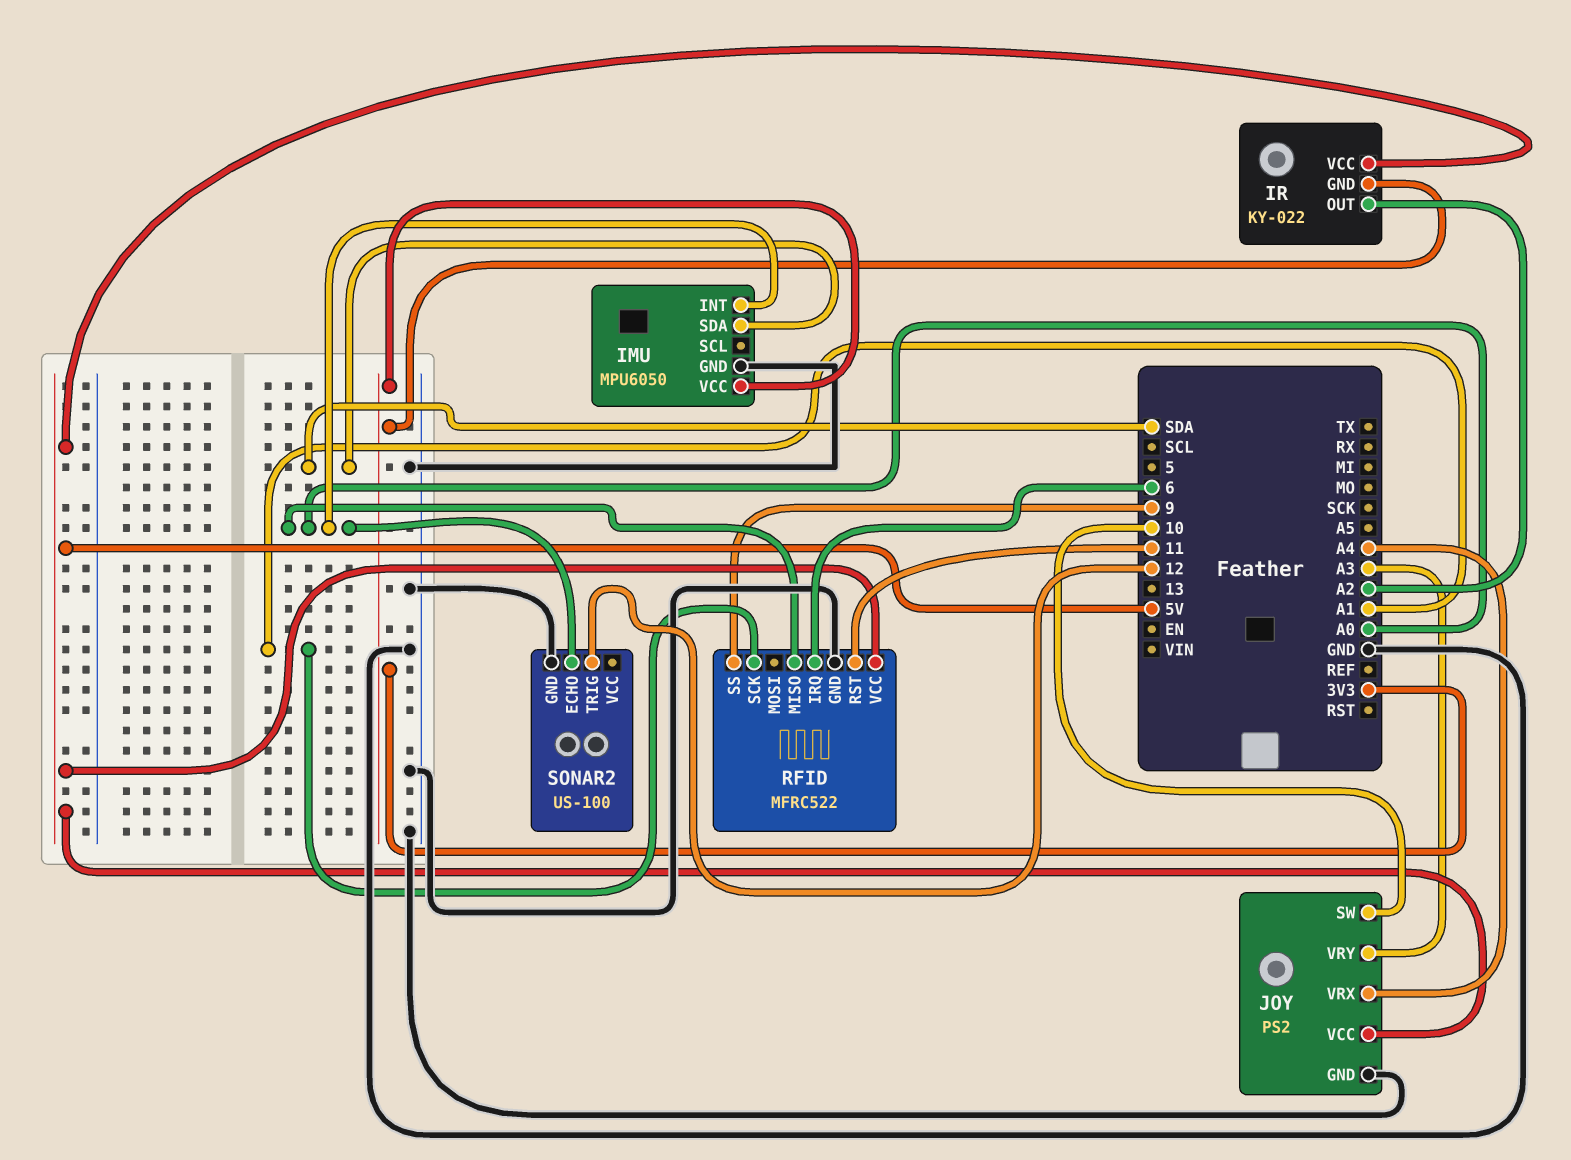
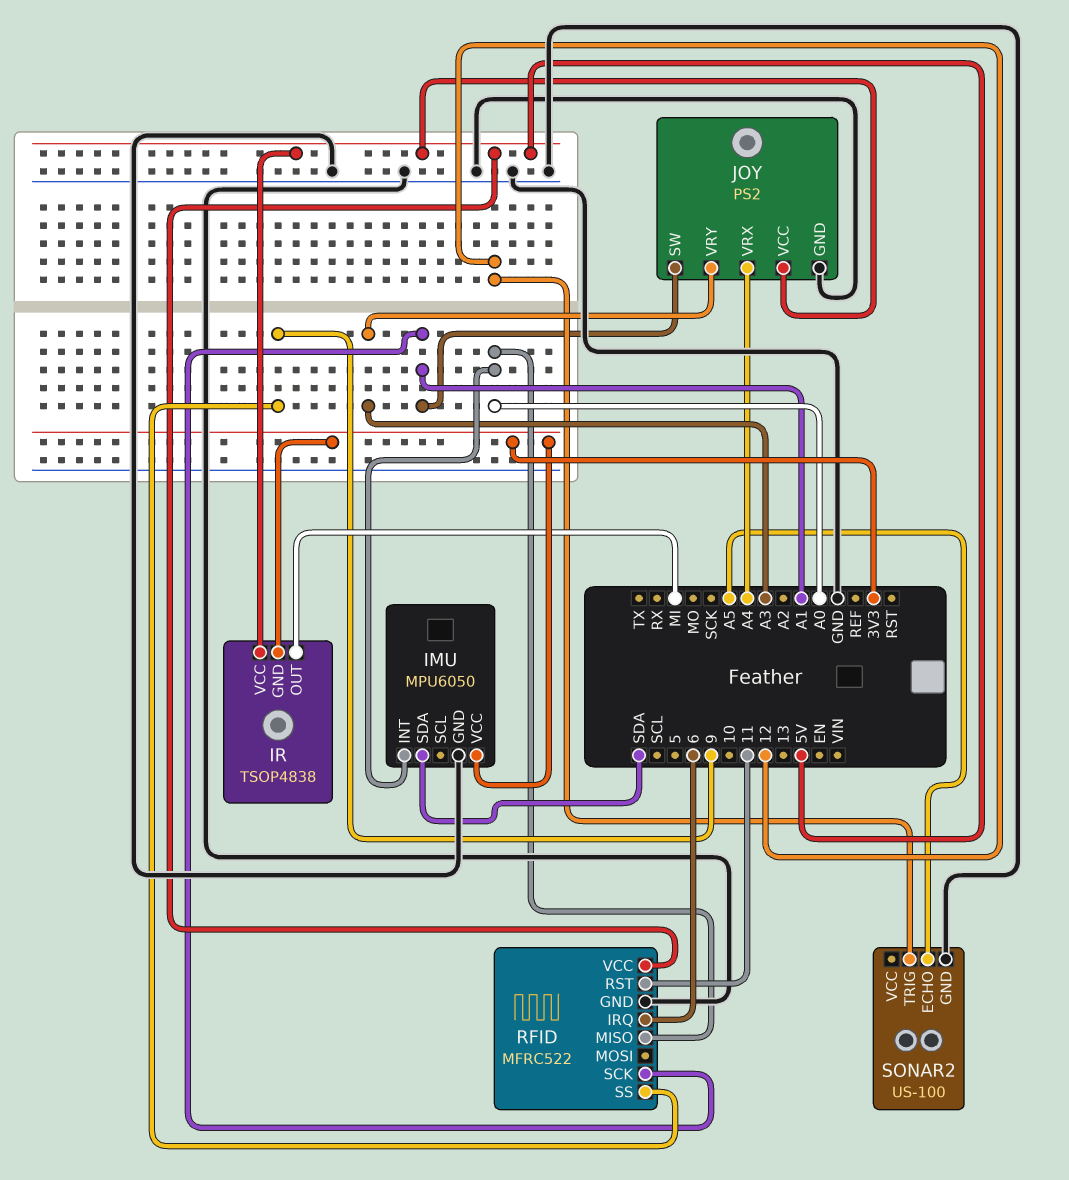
IR: KY-022 -> TSOP4838
IR pin OUT: A2 -> MI
JOY pin SW: 10 -> A1
SONAR2 pin ECHO: A0 -> A5

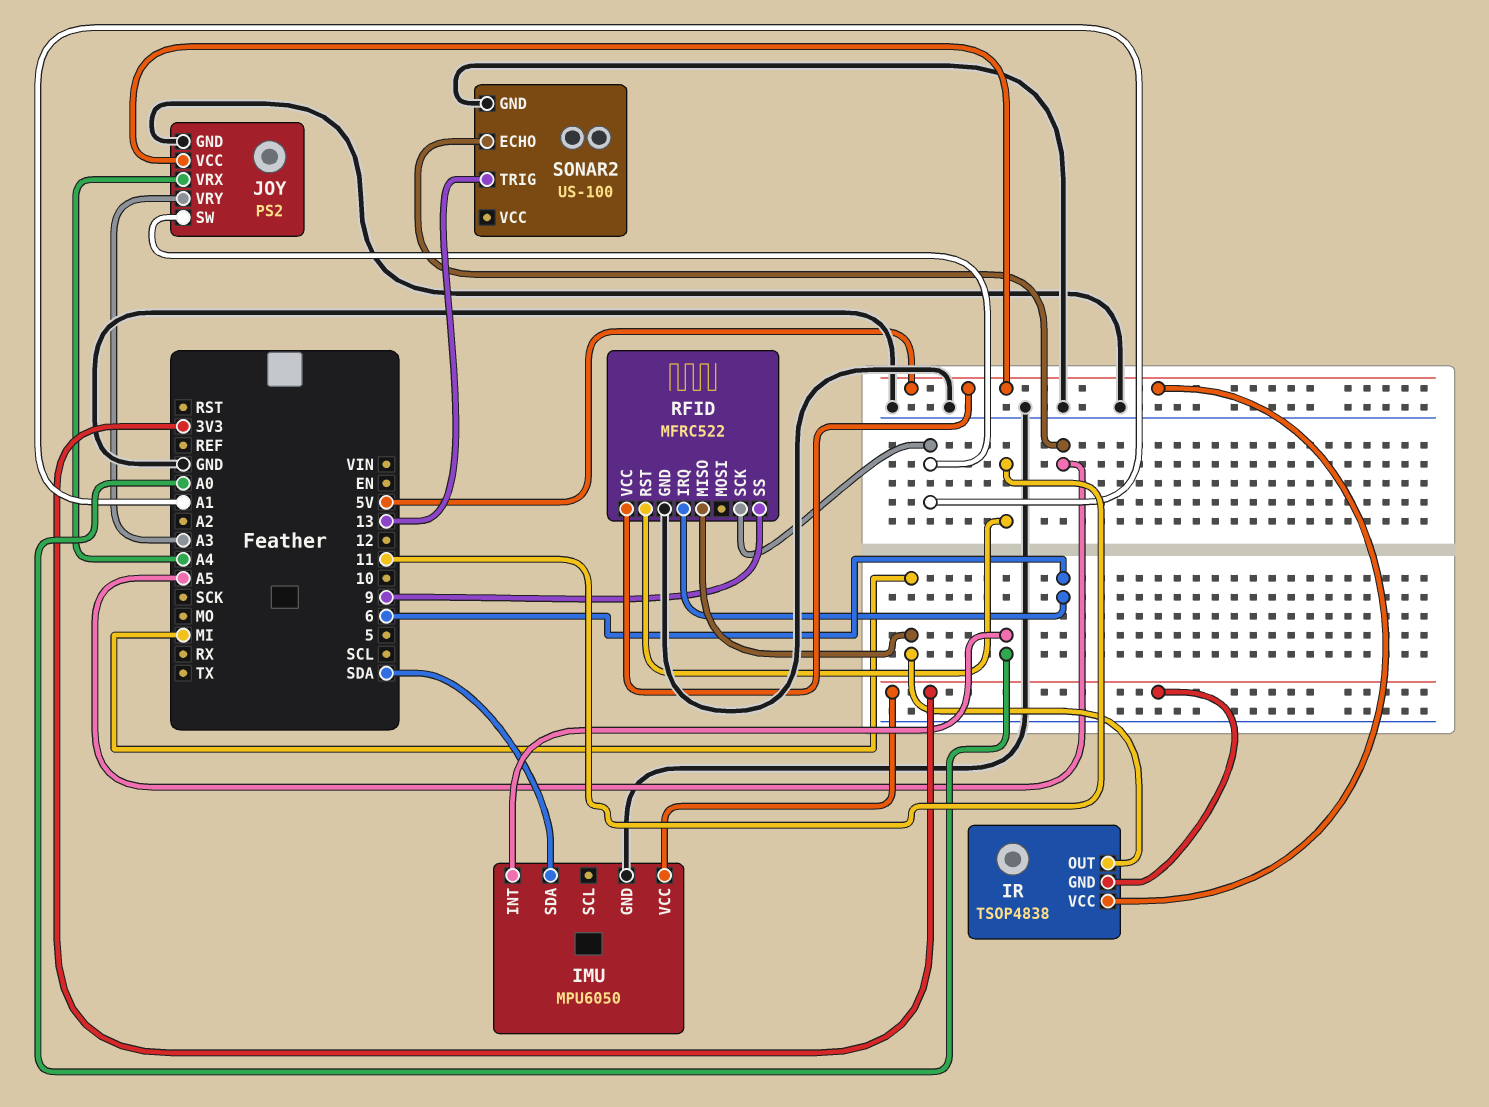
RFID pin MISO: A0 -> MI
SONAR2 pin TRIG: 12 -> 13

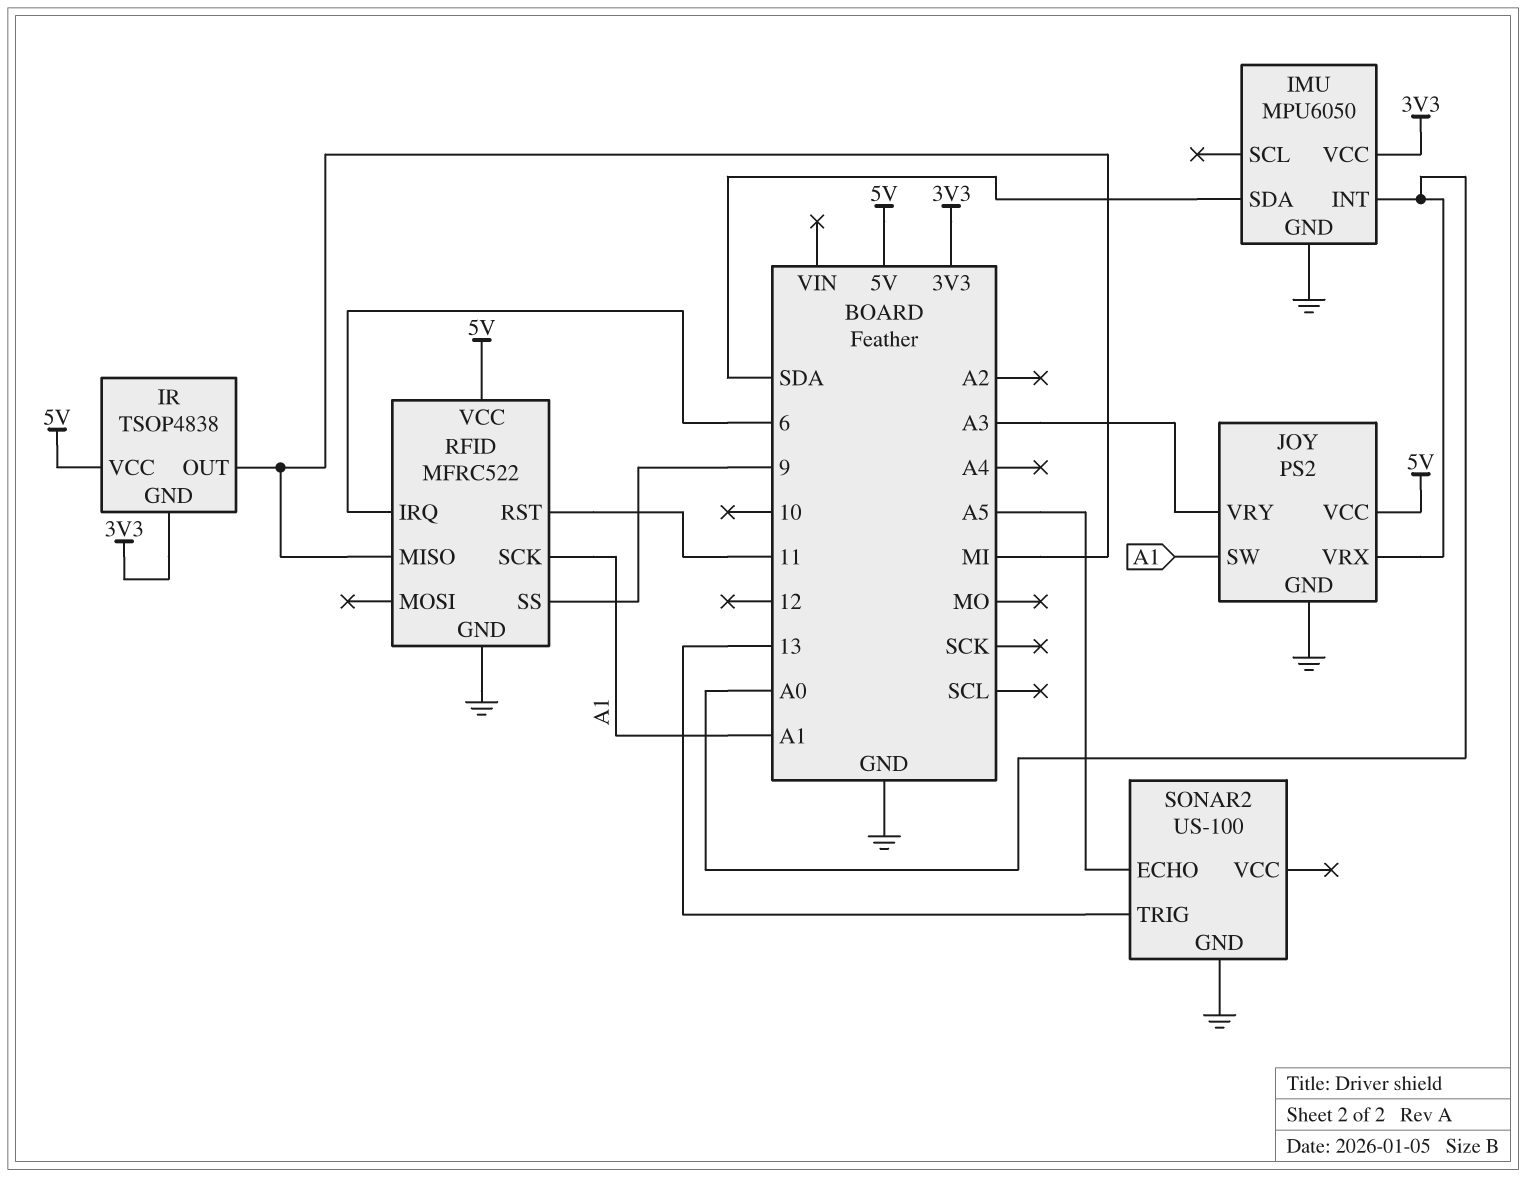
JOY pin VRX: A4 -> A0

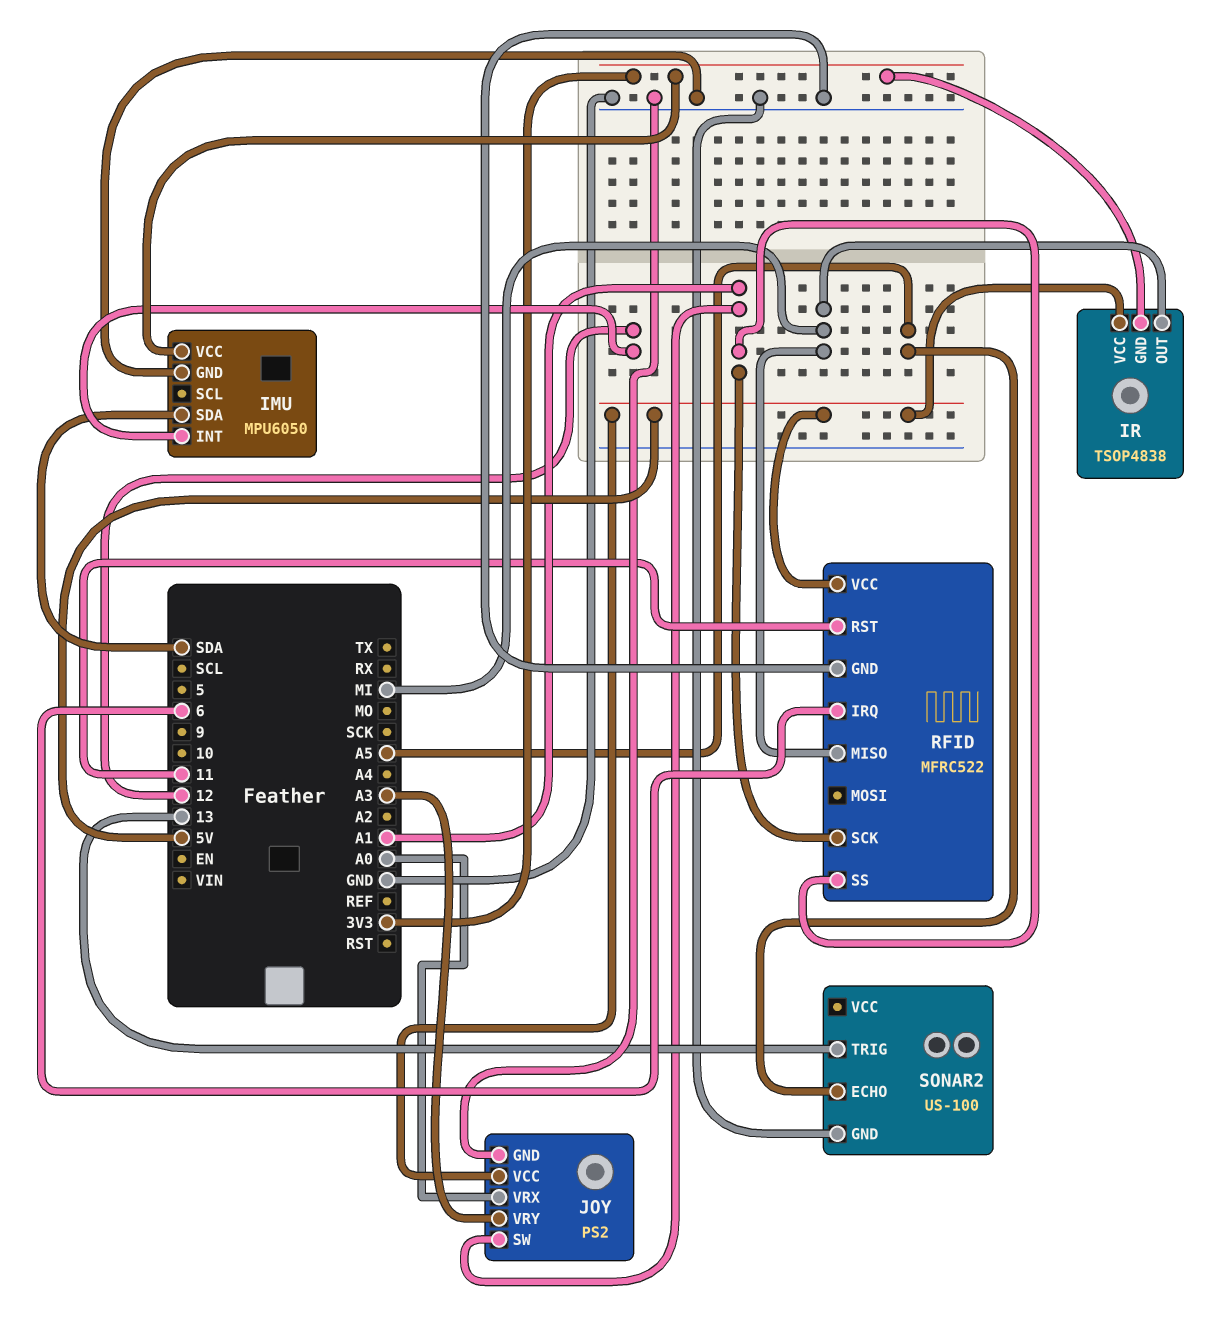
IMU pin INT: A0 -> 12
RFID pin SS: 9 -> A1

